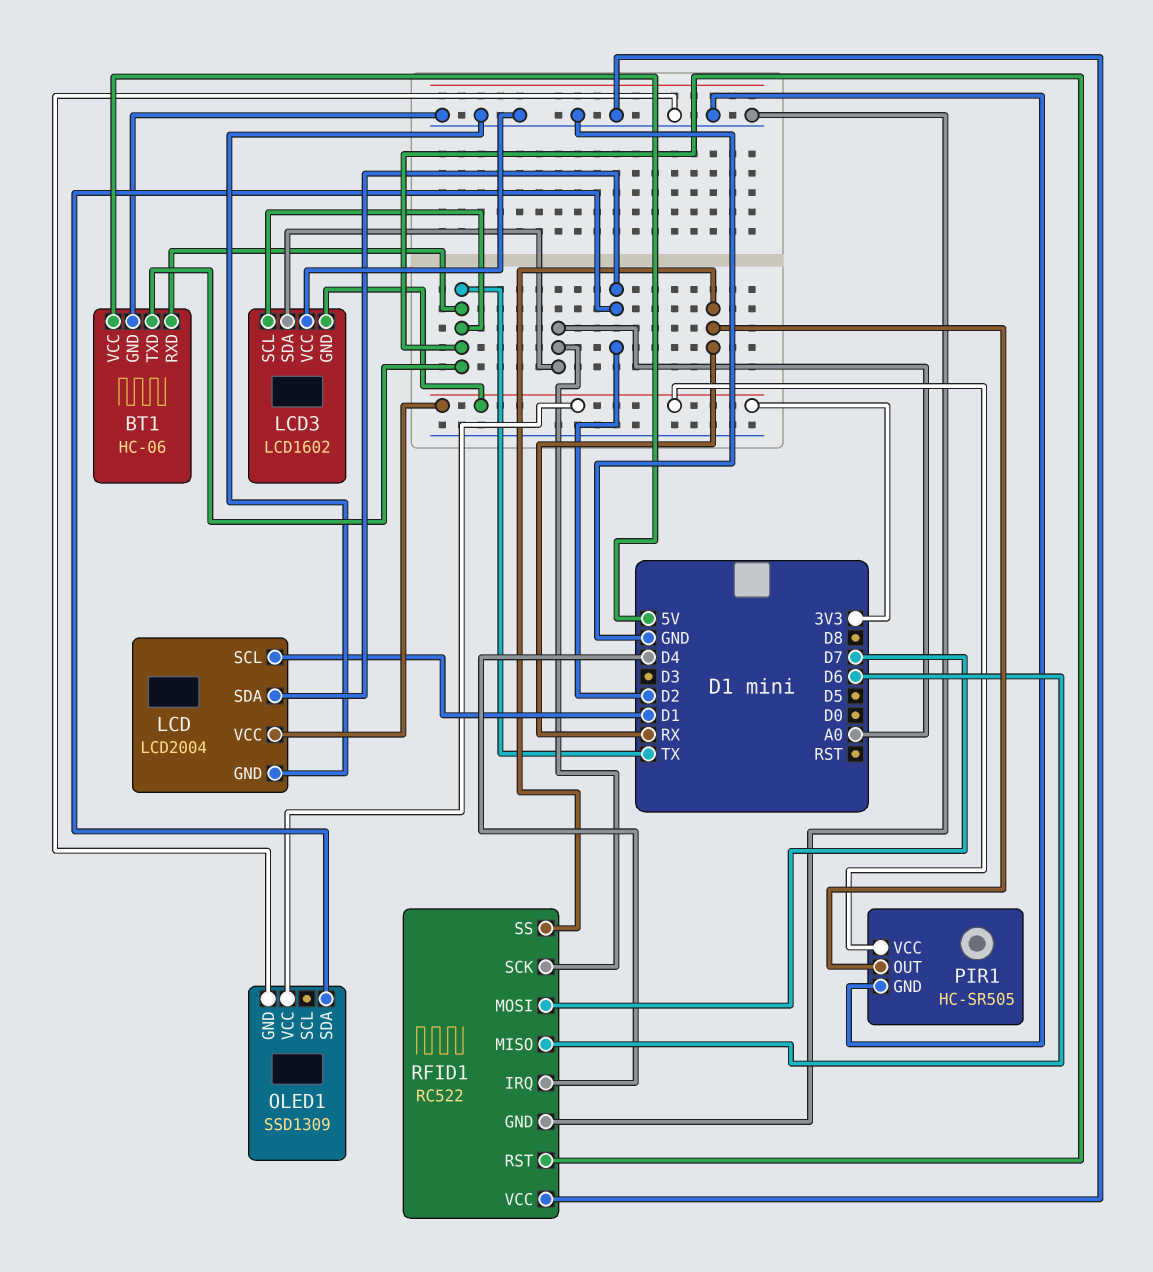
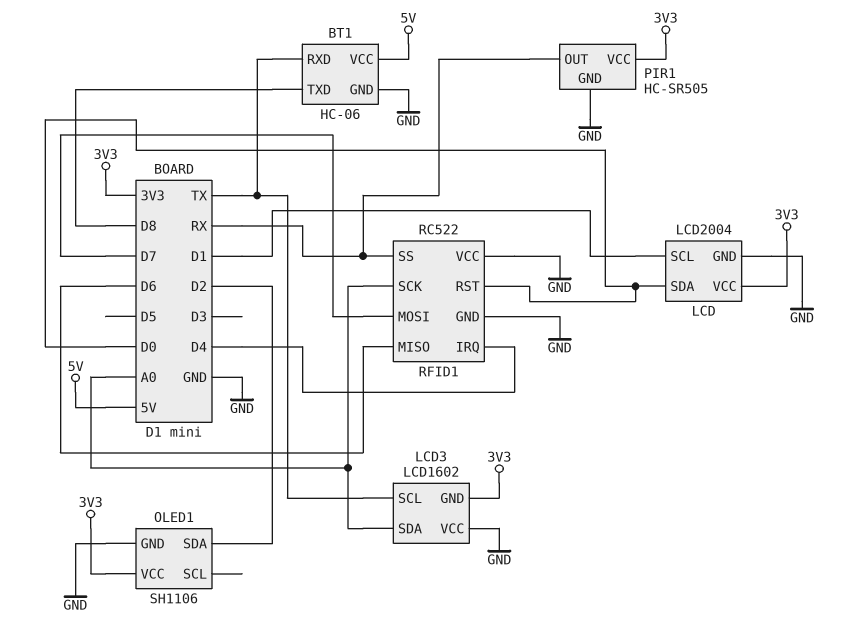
BT1 pin TXD: TX -> D8
LCD pin SDA: D2 -> D0
OLED1: SSD1309 -> SH1106
RFID1 pin RST: TX -> D0

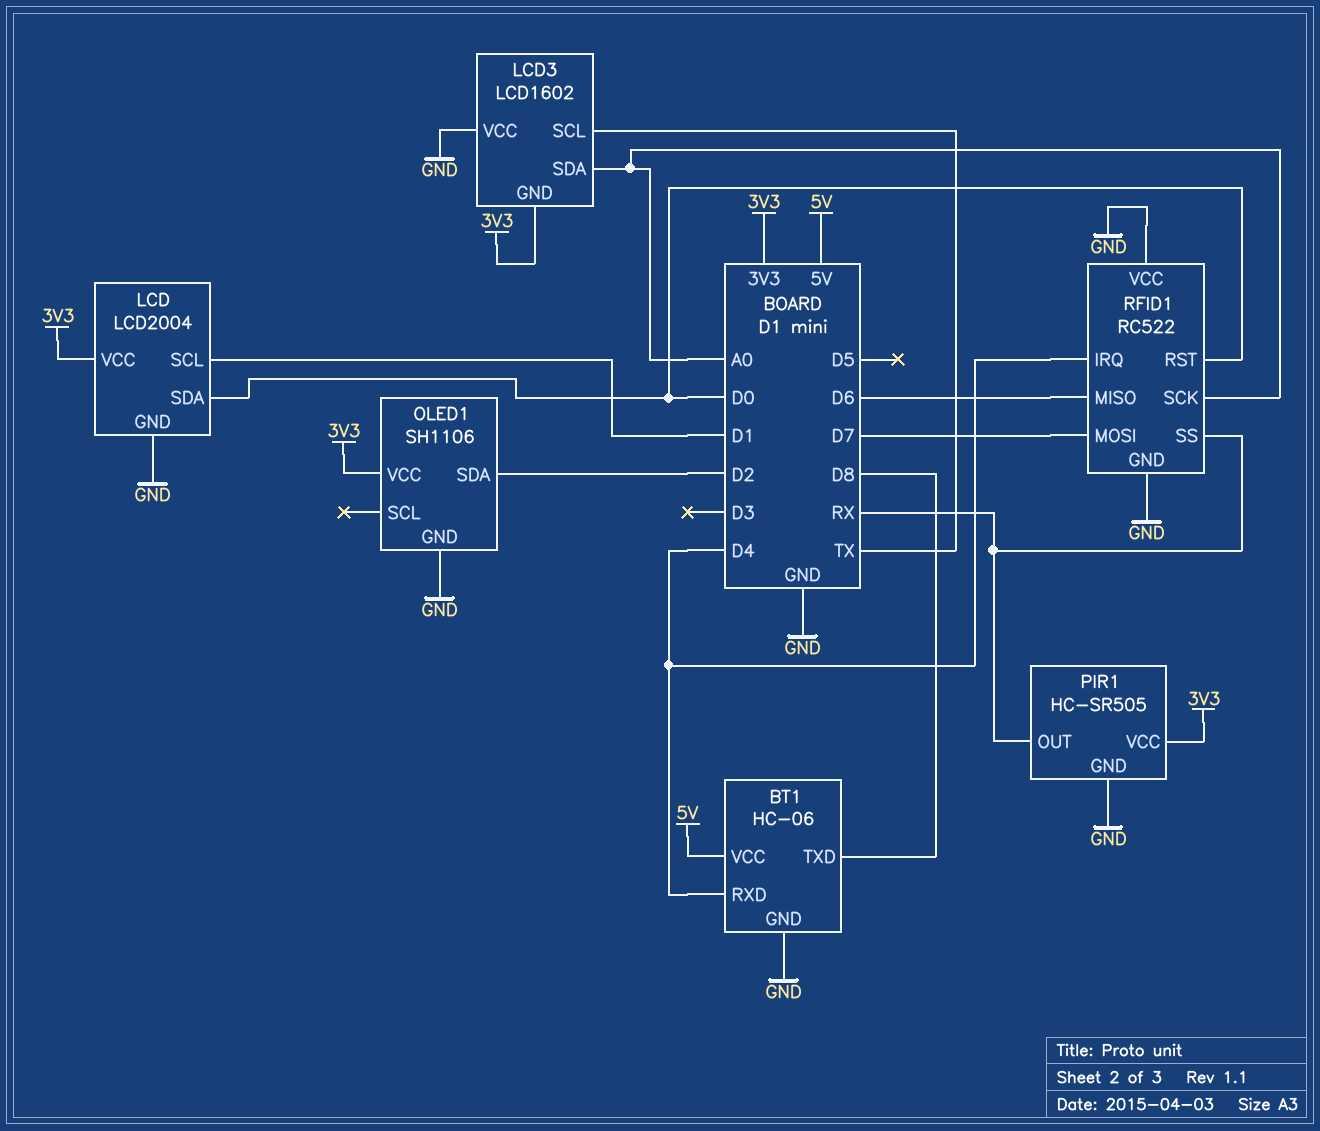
BT1 pin RXD: TX -> D4

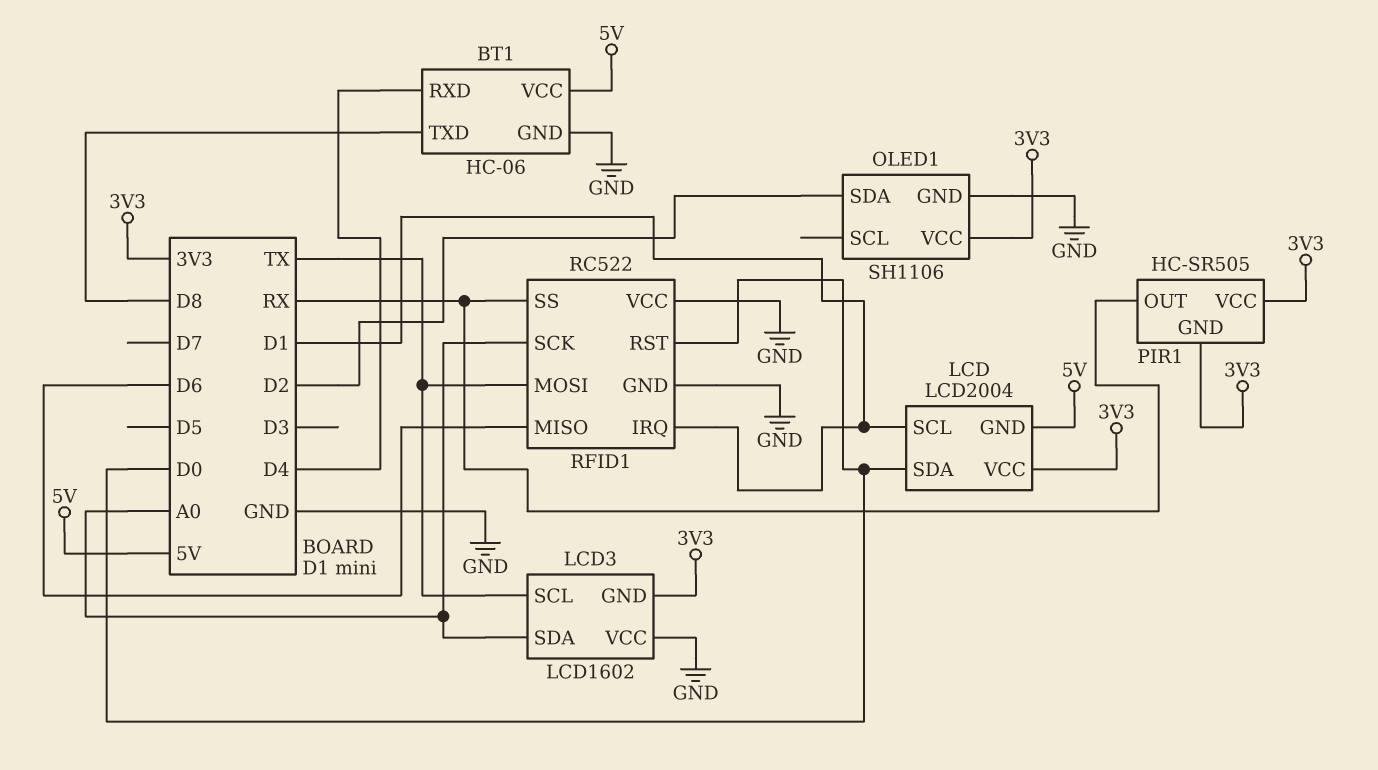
LCD pin GND: GND -> 5V
PIR1 pin GND: GND -> 3V3
RFID1 pin IRQ: D4 -> D1
RFID1 pin MOSI: D7 -> TX

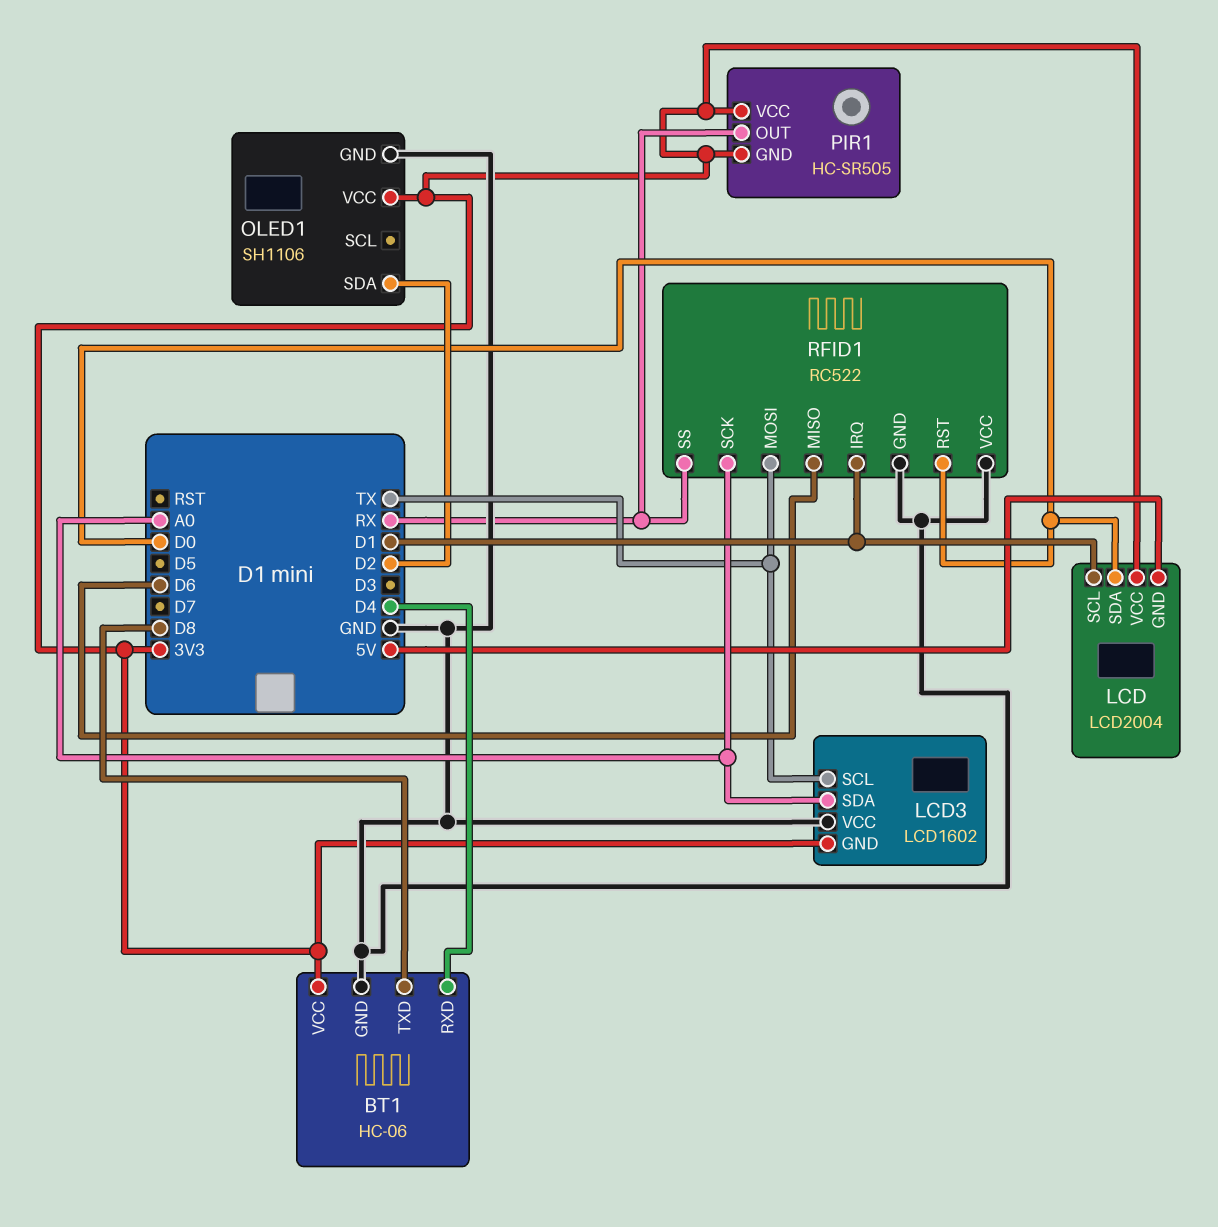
BT1 pin VCC: 5V -> 3V3

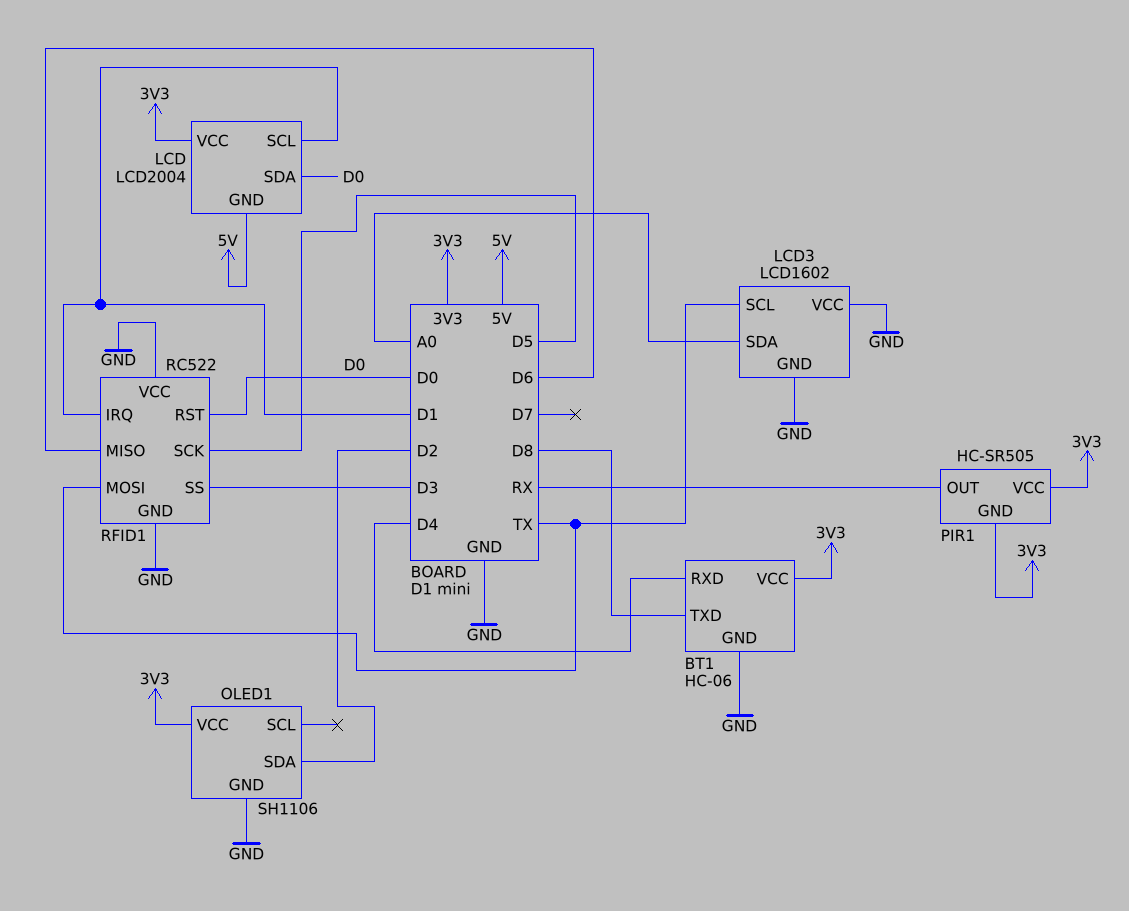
LCD3 pin GND: 3V3 -> GND
RFID1 pin SCK: A0 -> D5
RFID1 pin SS: RX -> D3

